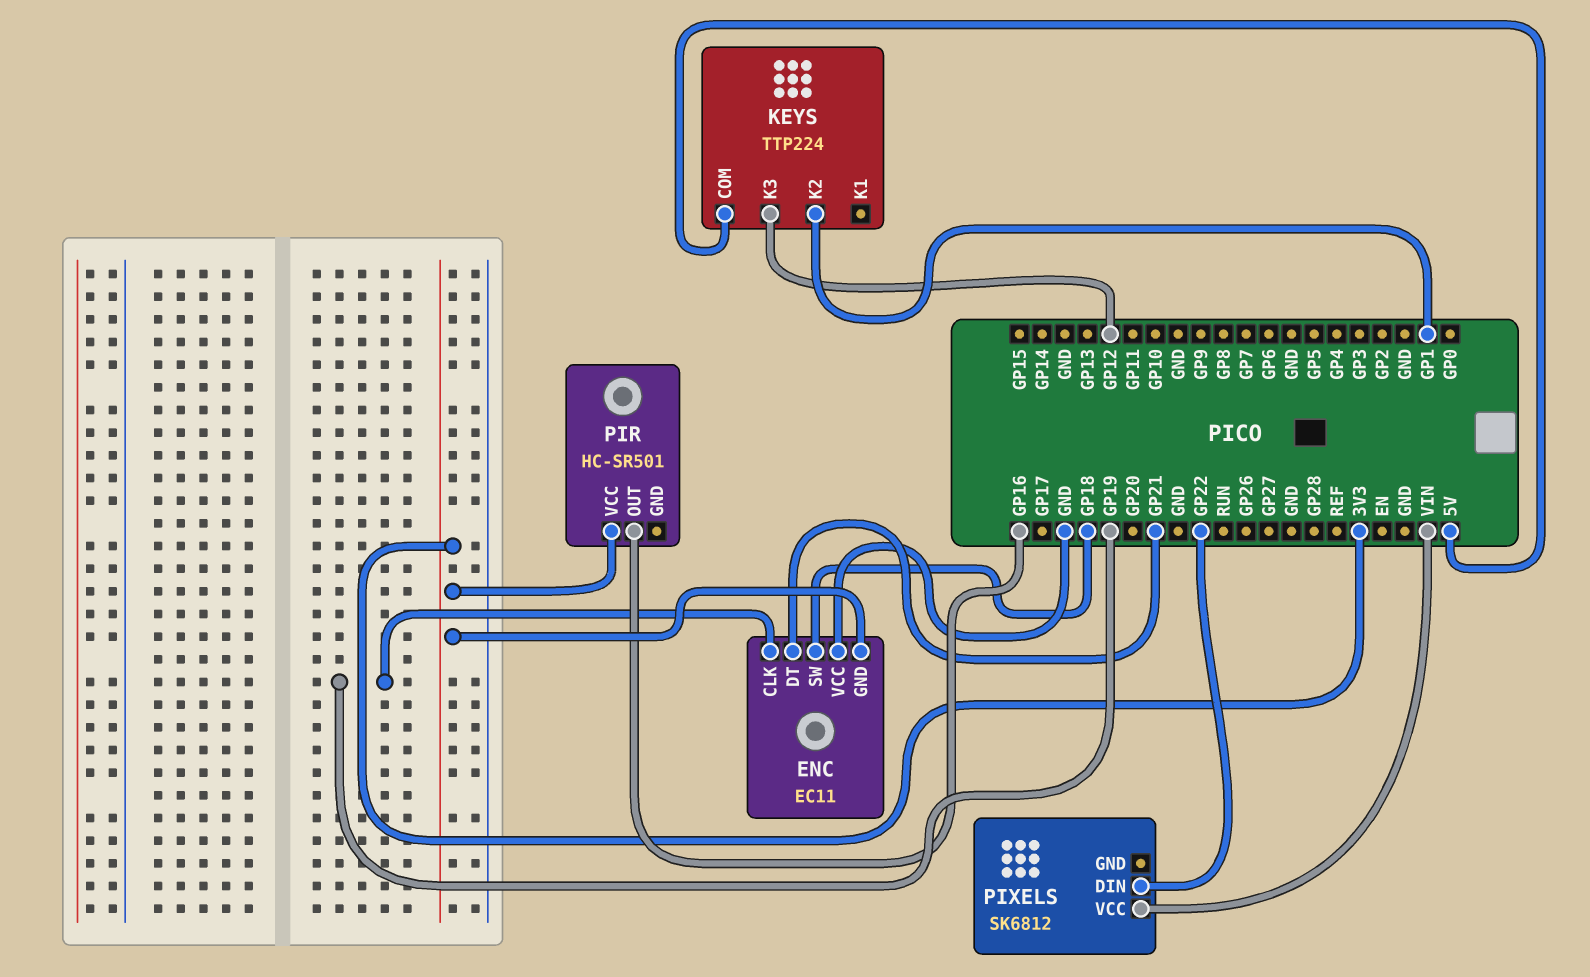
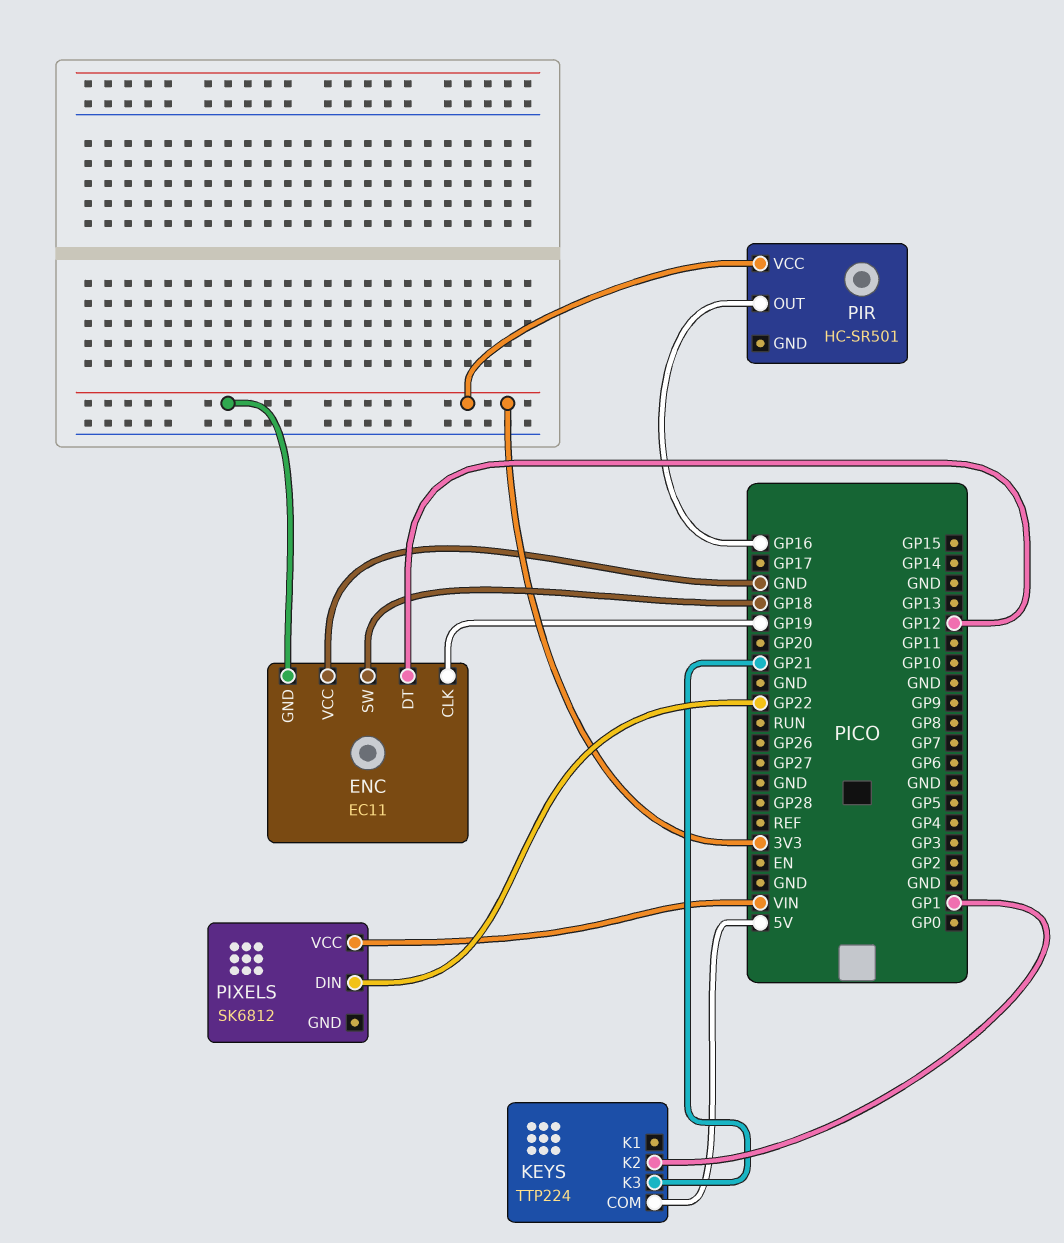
ENC pin DT: GP21 -> GP12
KEYS pin K3: GP12 -> GP21

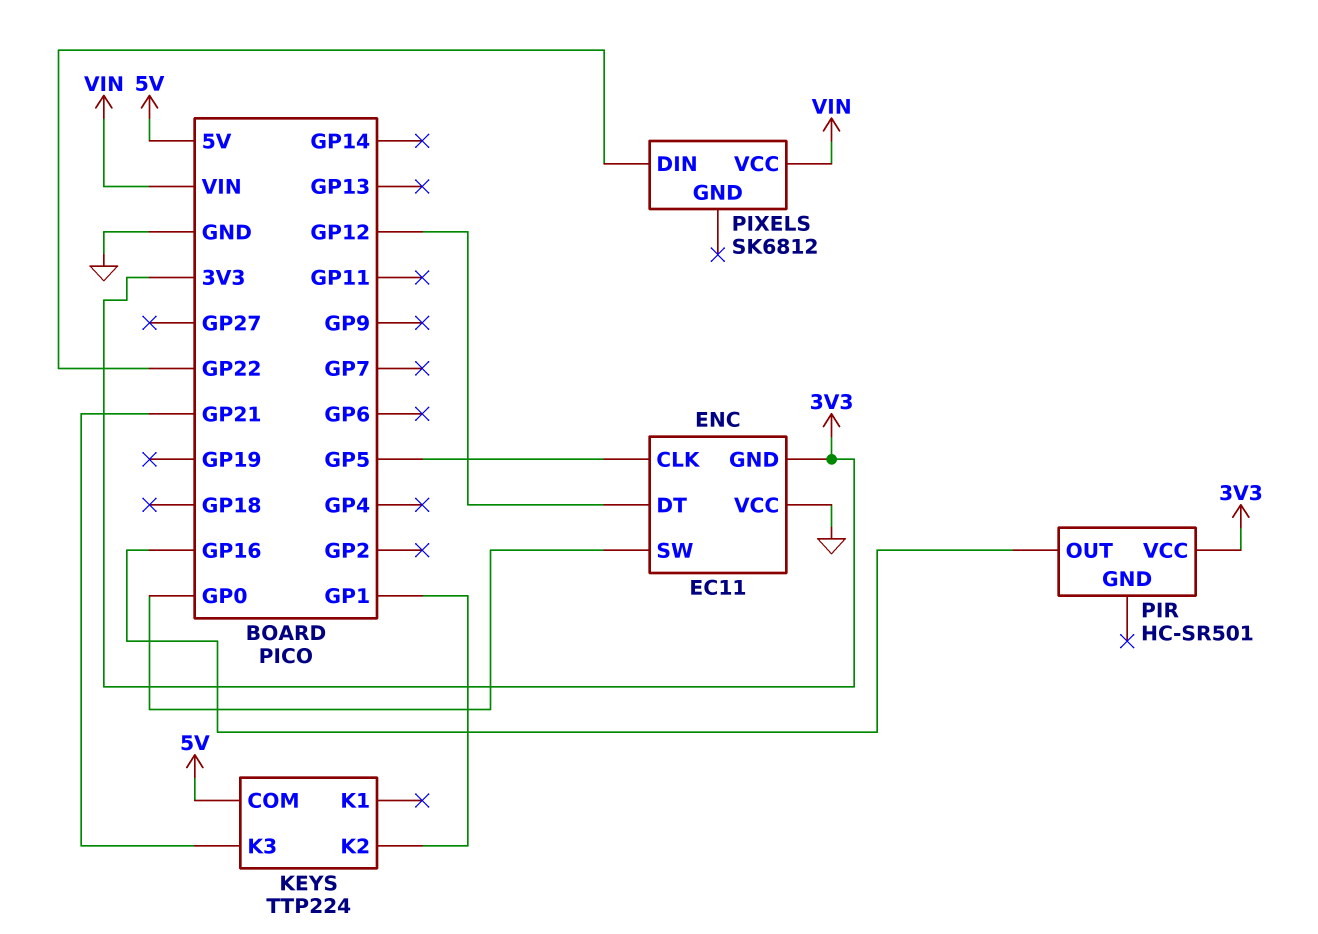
ENC pin CLK: GP19 -> GP5
ENC pin SW: GP18 -> GP0

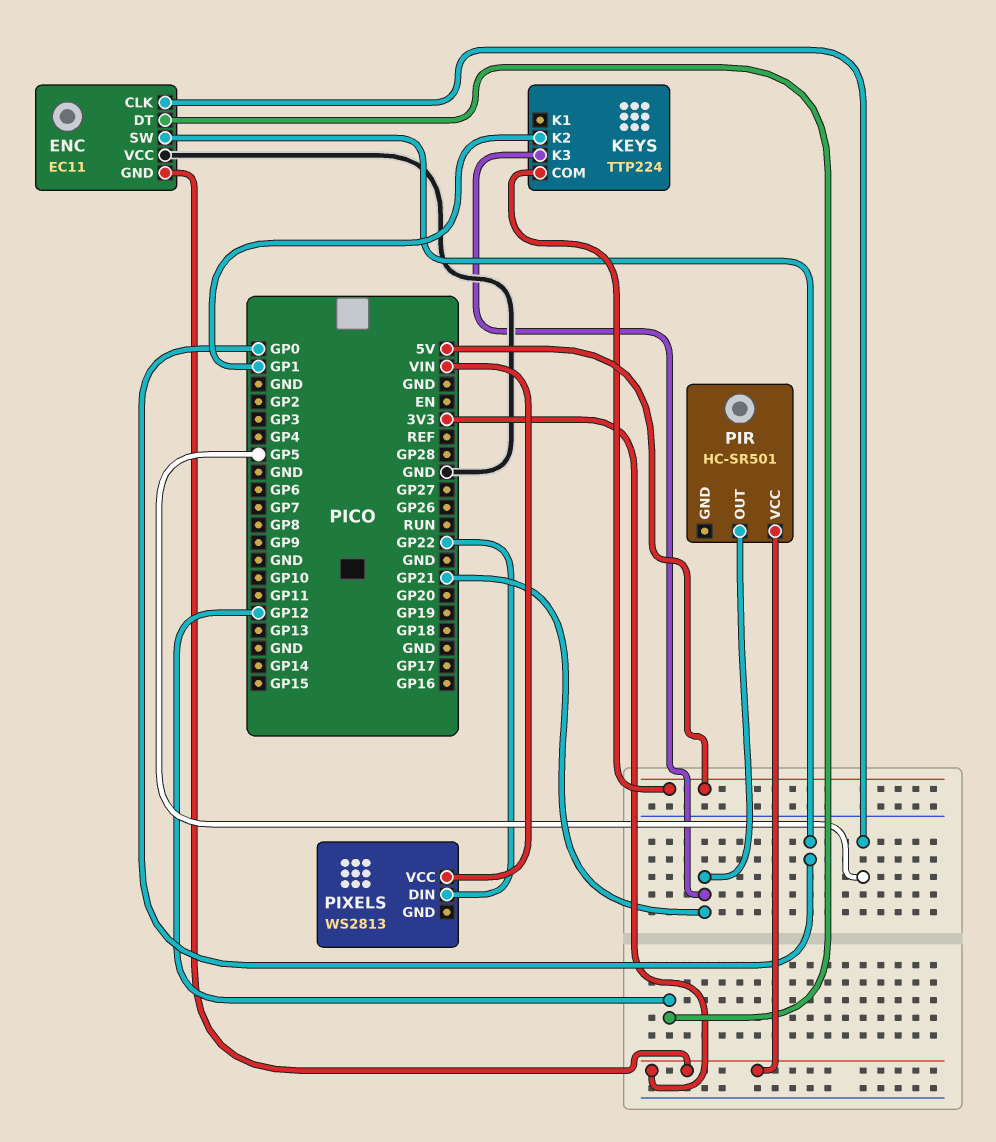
PIR pin OUT: GP16 -> GP21
PIXELS: SK6812 -> WS2813

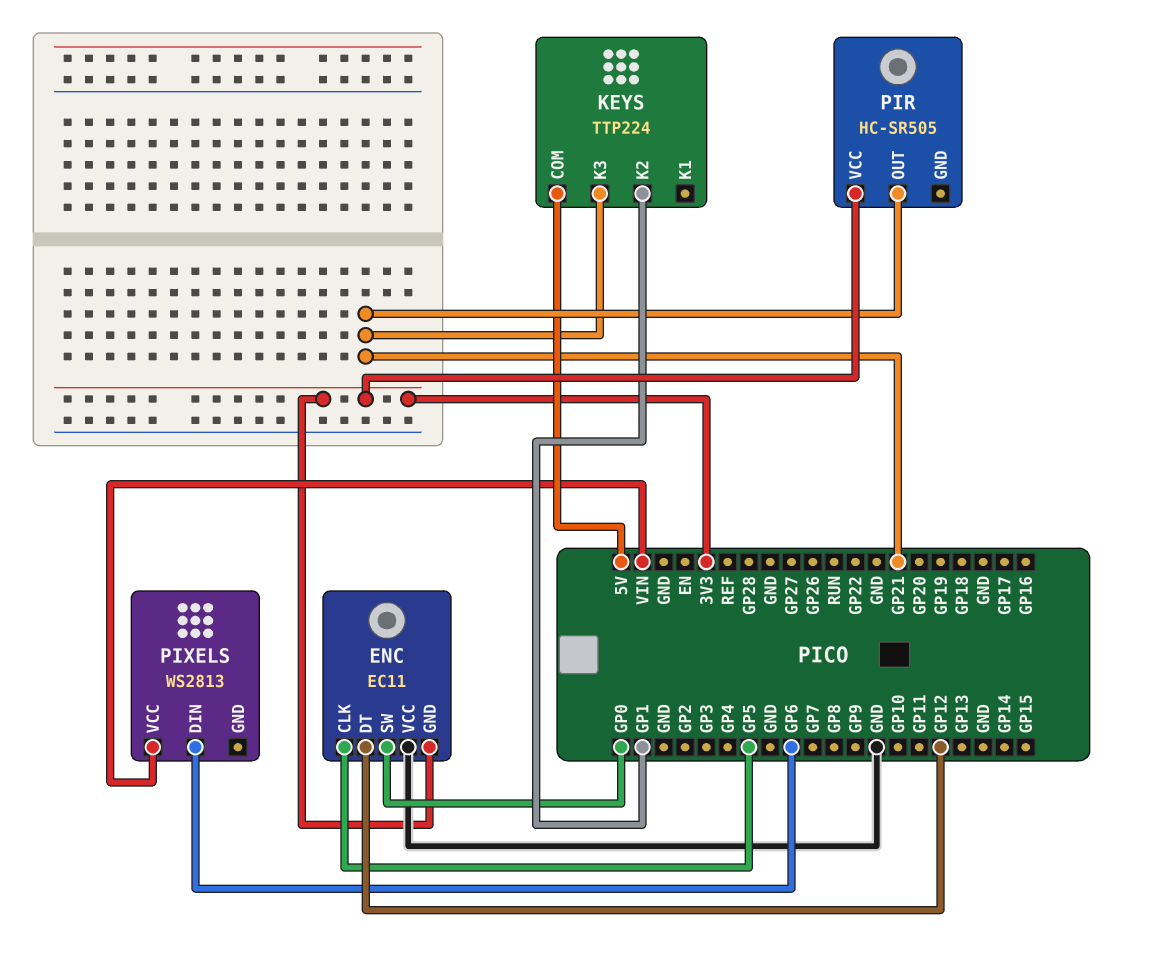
PIR: HC-SR501 -> HC-SR505
PIXELS pin DIN: GP22 -> GP6

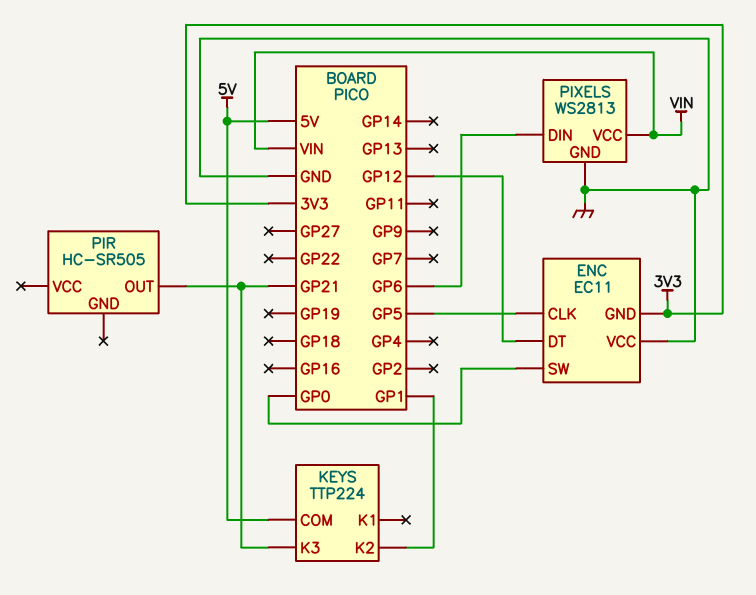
PIR pin VCC: 3V3 -> none
PIXELS pin GND: none -> GND

